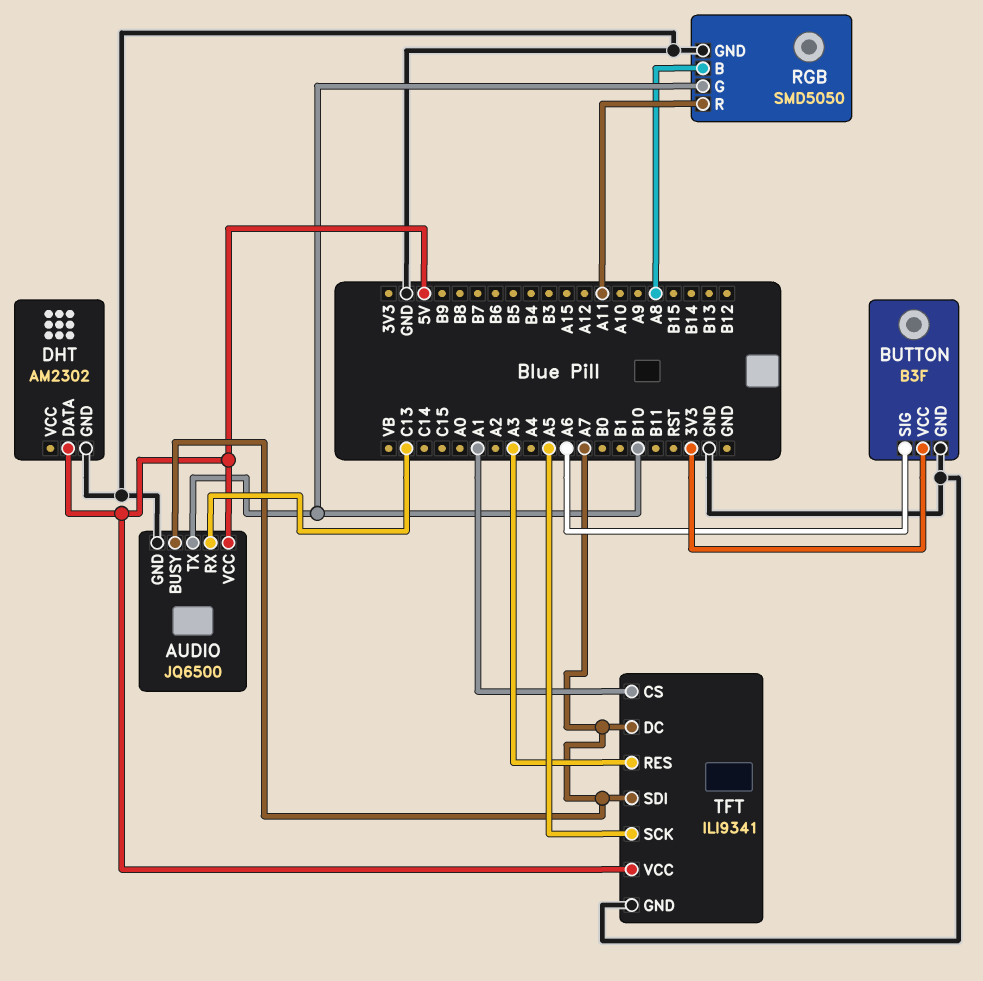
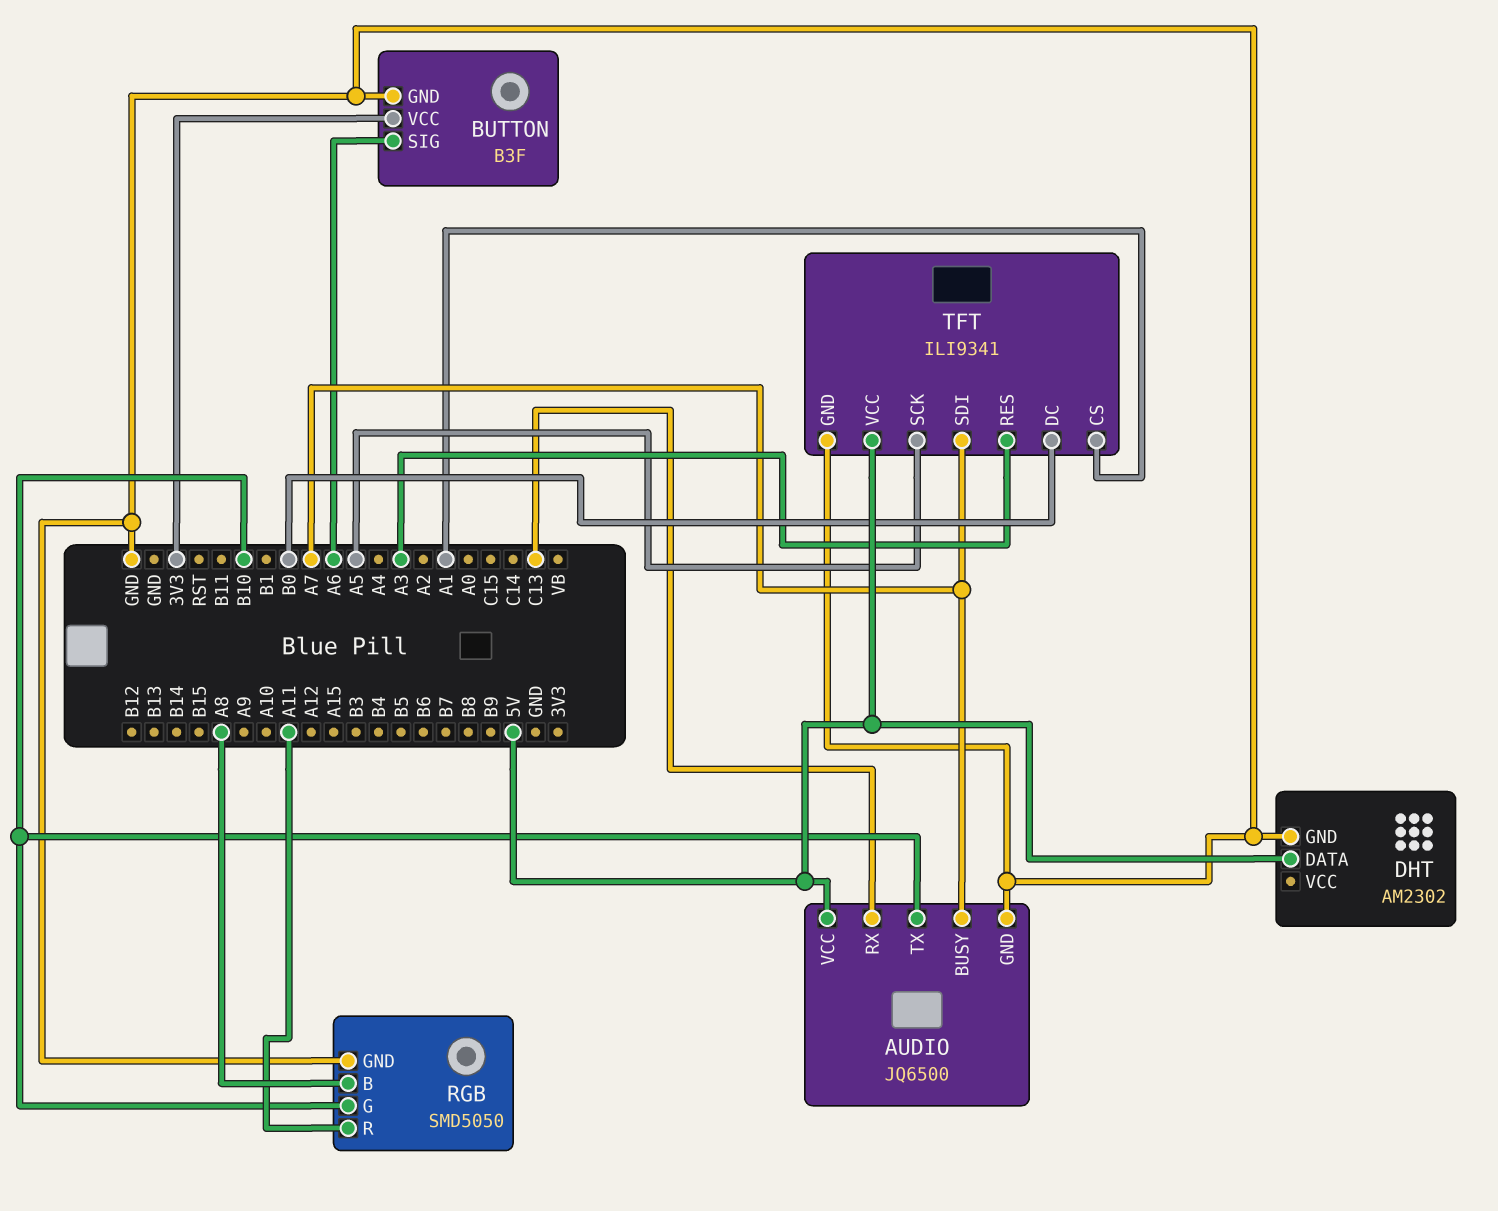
TFT pin DC: A7 -> B0

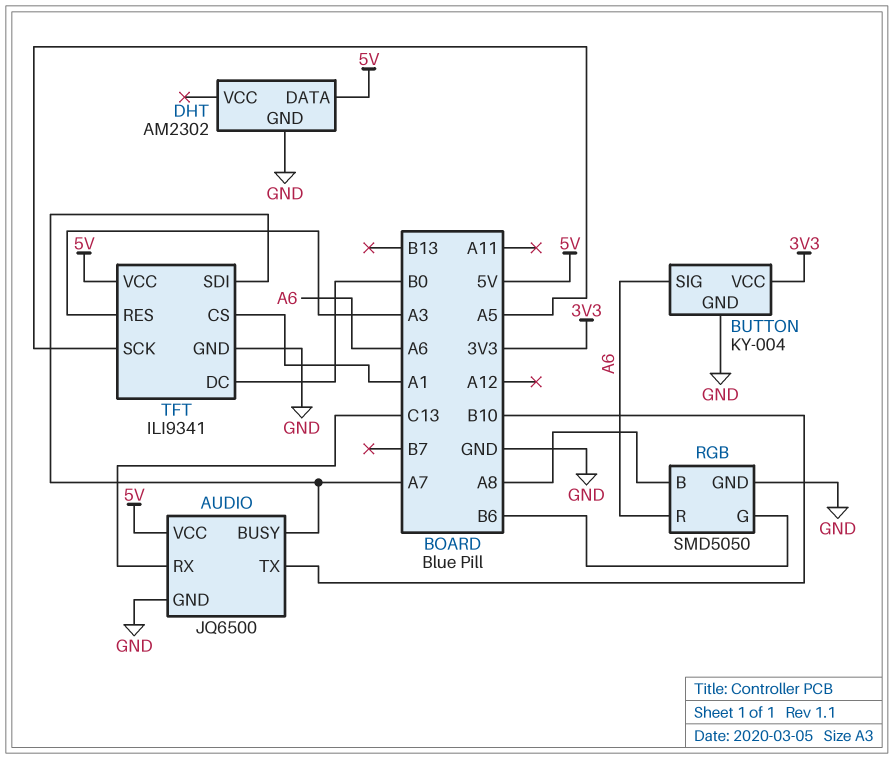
BUTTON: B3F -> KY-004
RGB pin G: B10 -> B6
RGB pin R: A11 -> A6

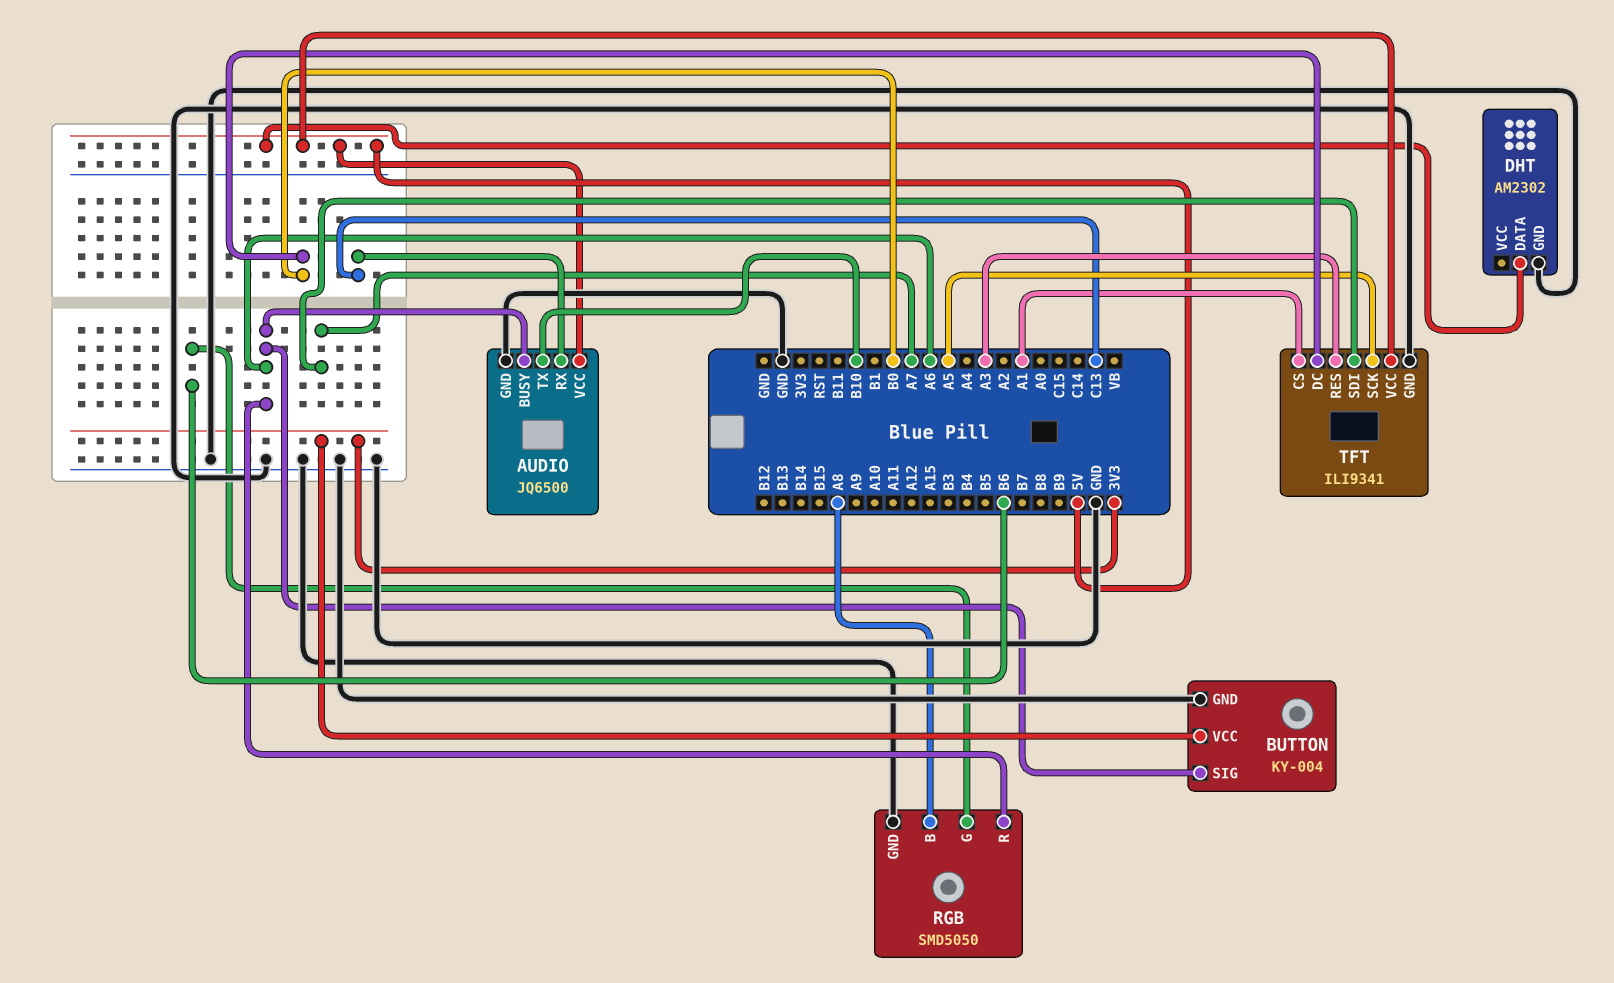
AUDIO pin BUSY: A7 -> A6

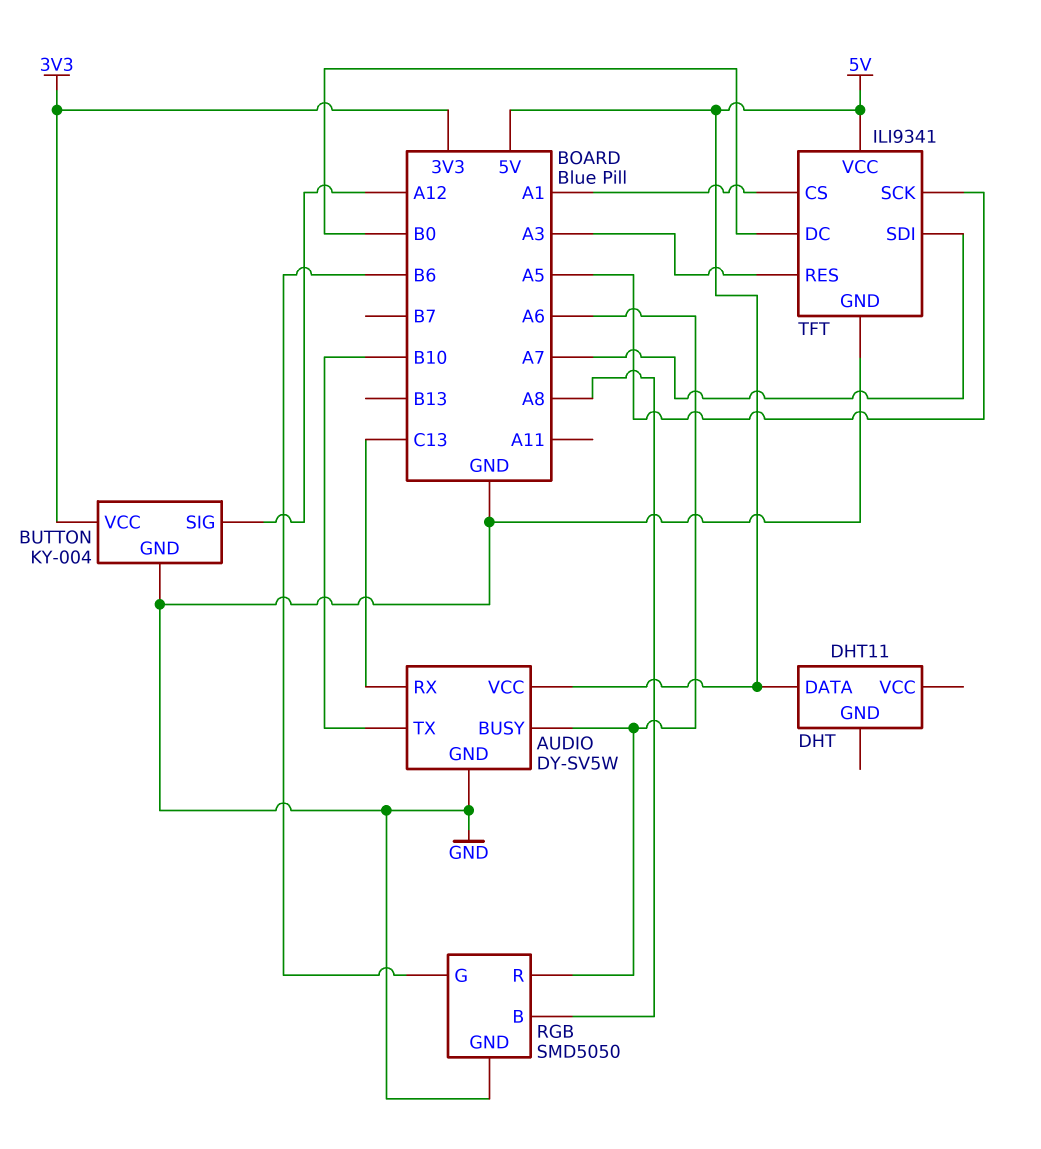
AUDIO: JQ6500 -> DY-SV5W
BUTTON pin SIG: A6 -> A12
DHT: AM2302 -> DHT11
DHT pin GND: GND -> none

